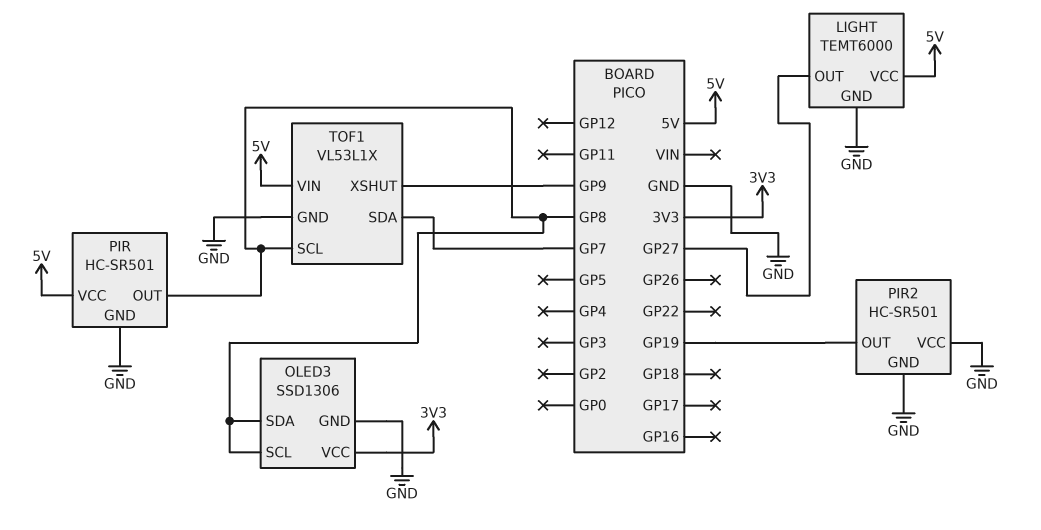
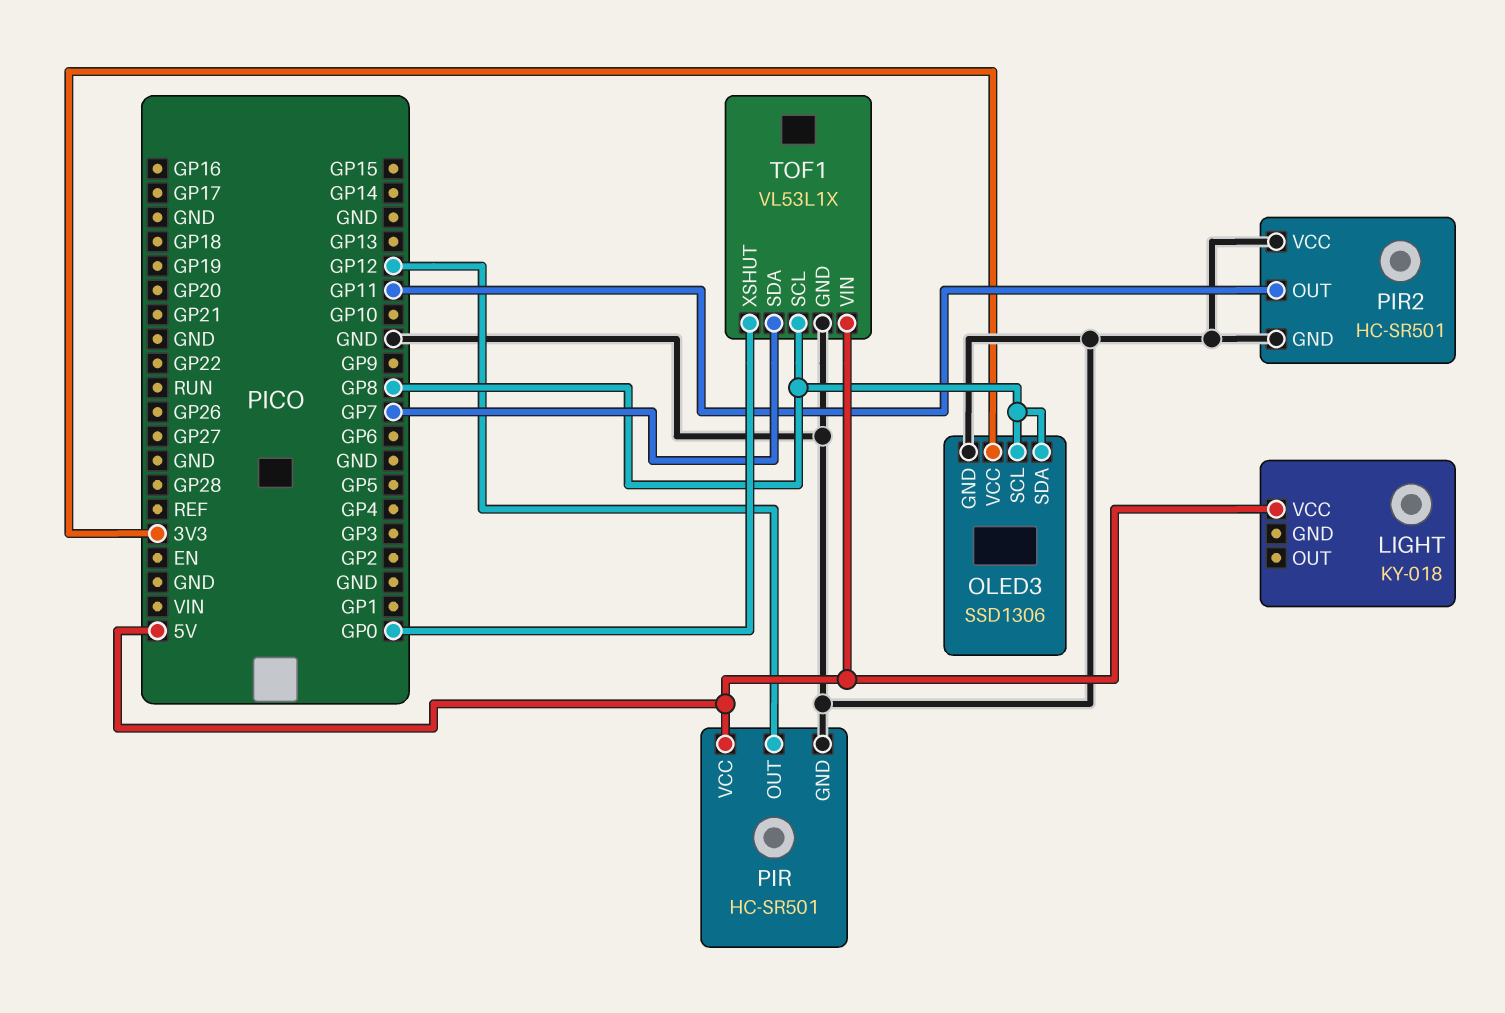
LIGHT: TEMT6000 -> KY-018
LIGHT pin GND: GND -> none
LIGHT pin OUT: GP27 -> none
PIR pin OUT: GP8 -> GP12
PIR2 pin OUT: GP19 -> GP11
TOF1 pin XSHUT: GP9 -> GP0

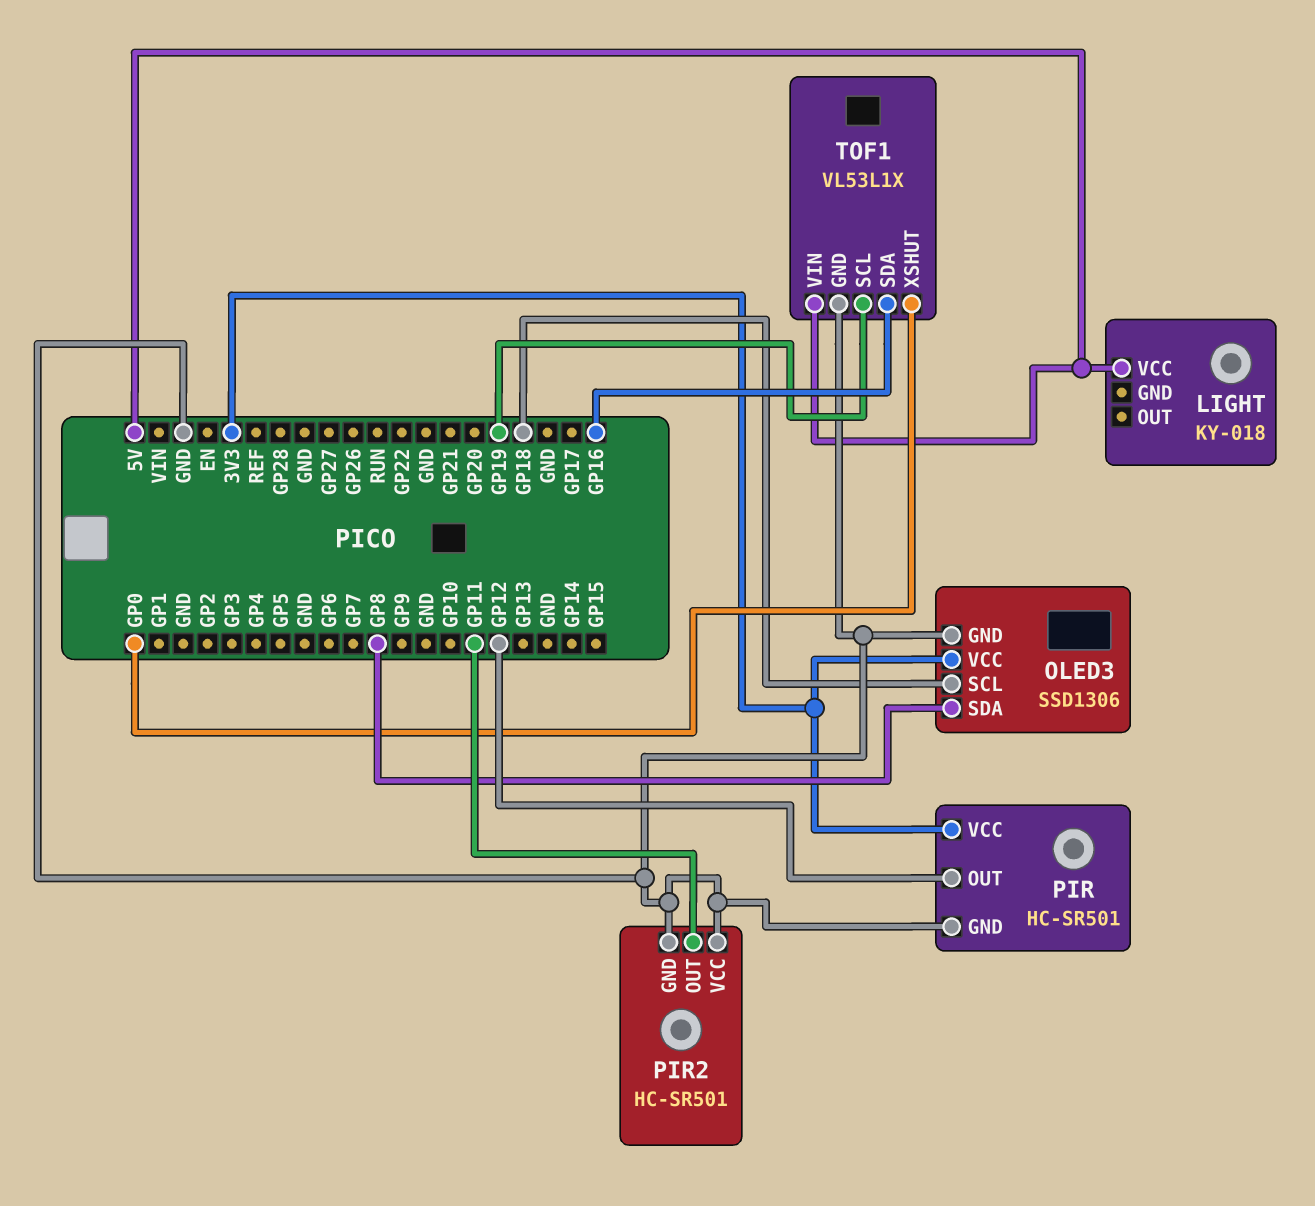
OLED3 pin SCL: GP8 -> GP18
PIR pin VCC: 5V -> 3V3
TOF1 pin SCL: GP8 -> GP19
TOF1 pin SDA: GP7 -> GP16

